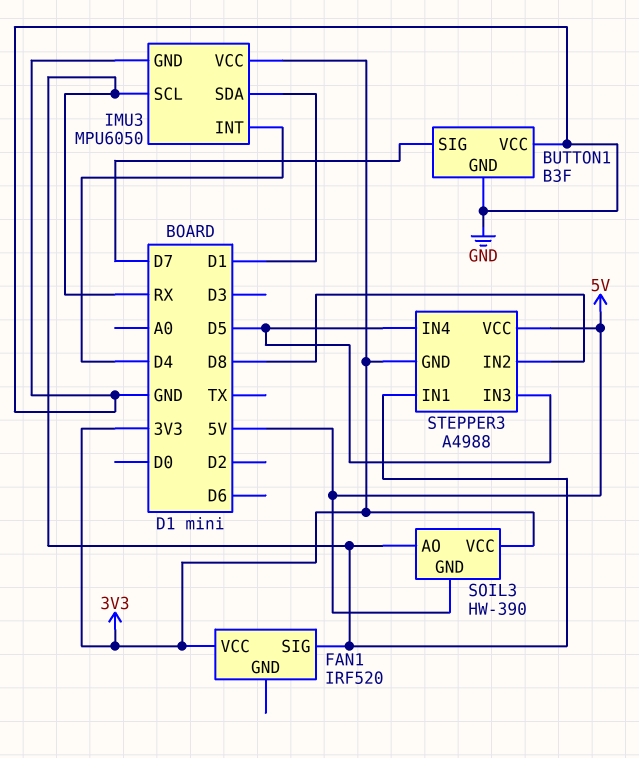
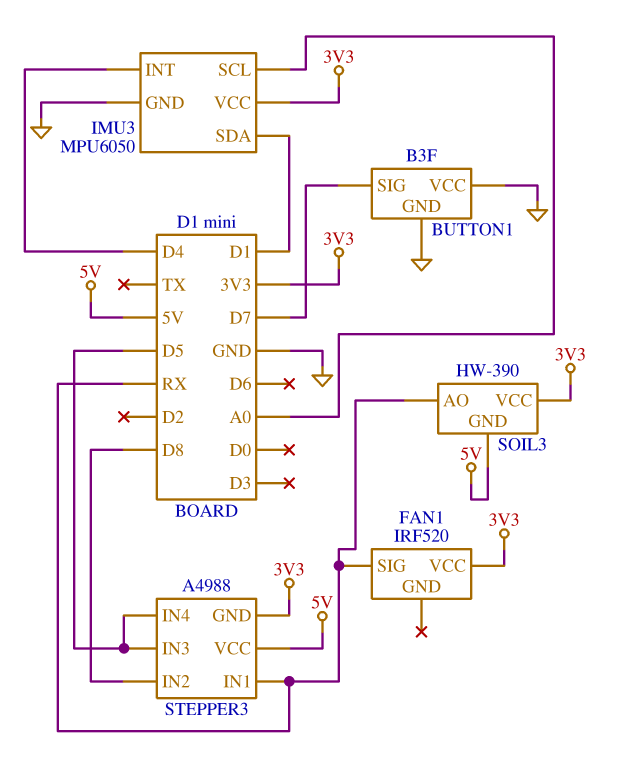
IMU3 pin SCL: RX -> A0

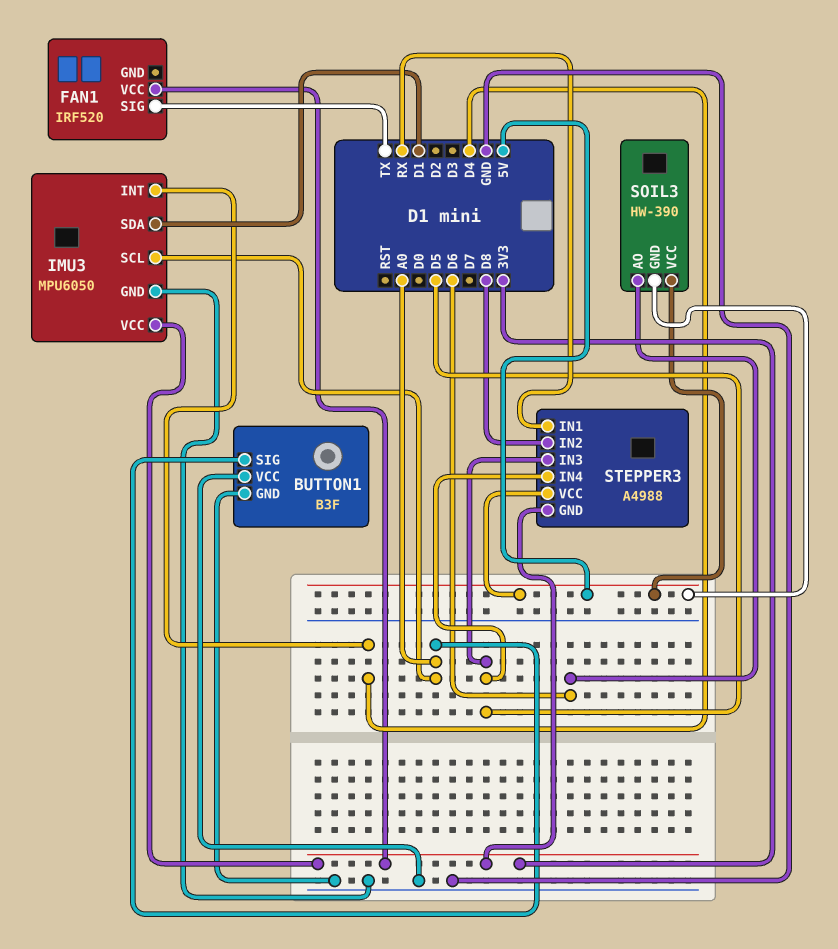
BUTTON1 pin SIG: D7 -> A0
FAN1 pin SIG: RX -> TX
SOIL3 pin AO: RX -> D6
SOIL3 pin VCC: 3V3 -> 5V

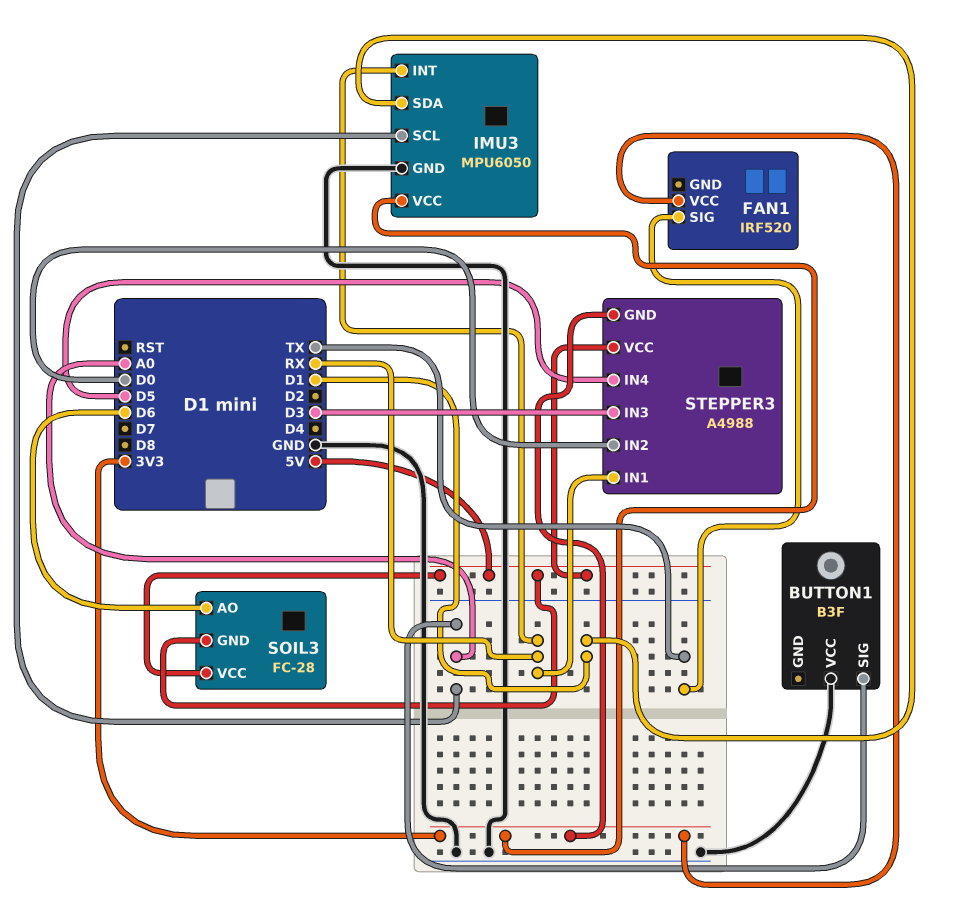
BUTTON1 pin GND: GND -> none
IMU3 pin INT: D4 -> RX
SOIL3: HW-390 -> FC-28
STEPPER3 pin IN2: D8 -> D0
STEPPER3 pin IN3: D5 -> D3

